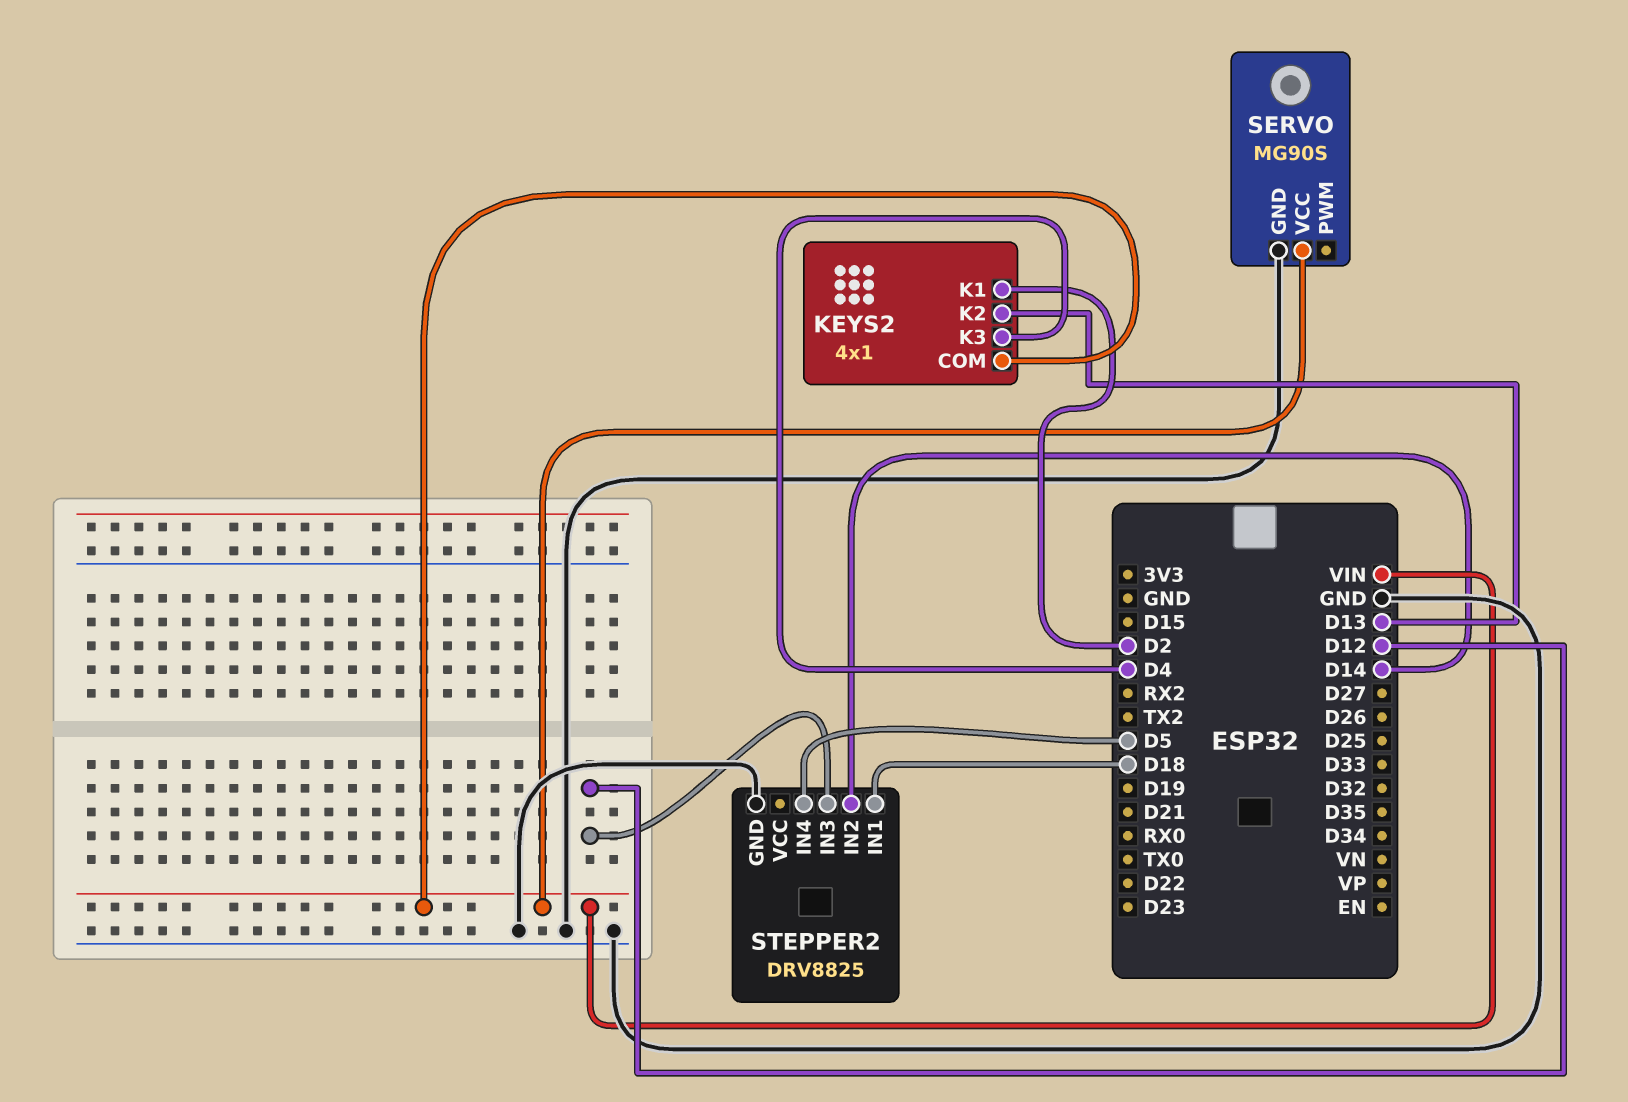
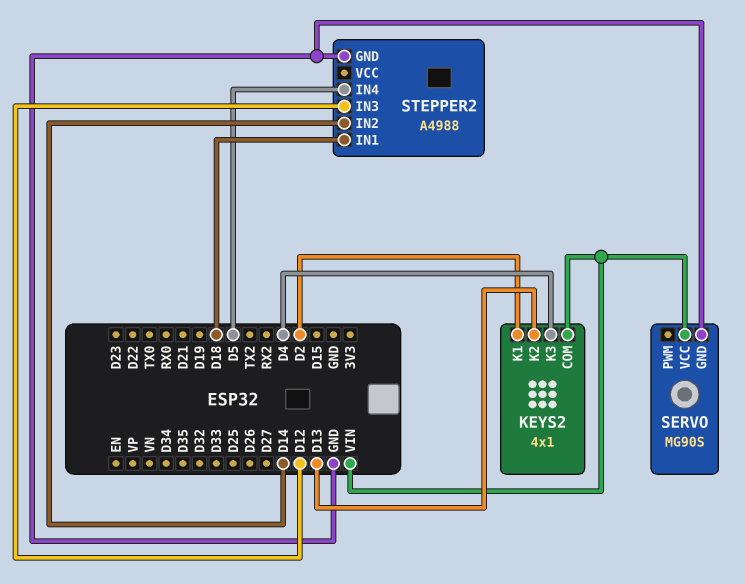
STEPPER2: DRV8825 -> A4988

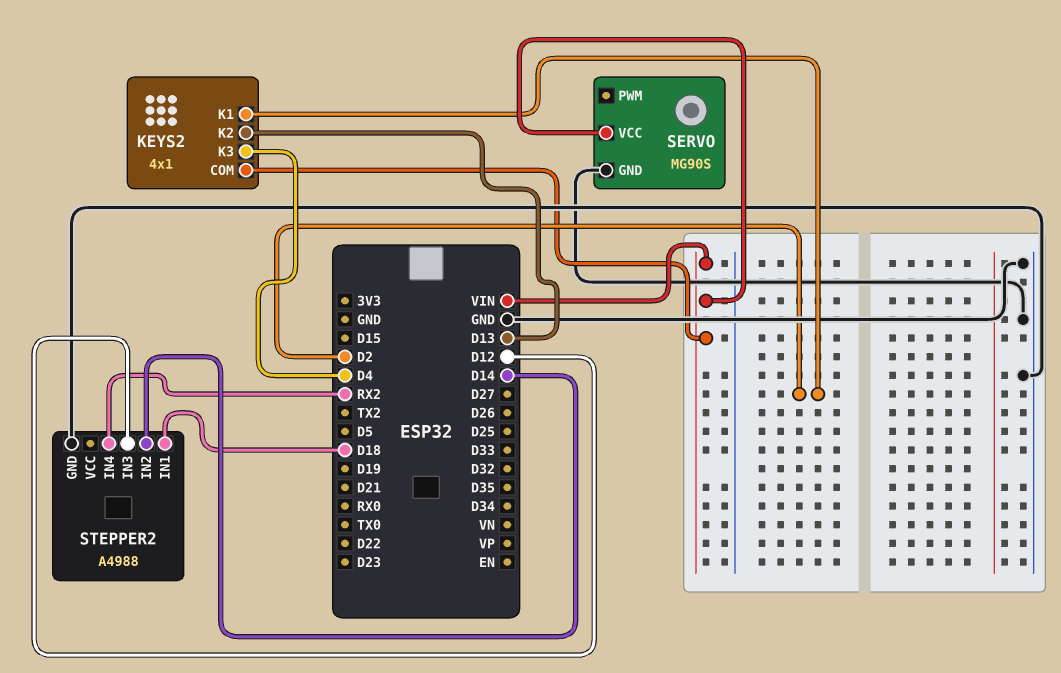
STEPPER2 pin IN4: D5 -> RX2

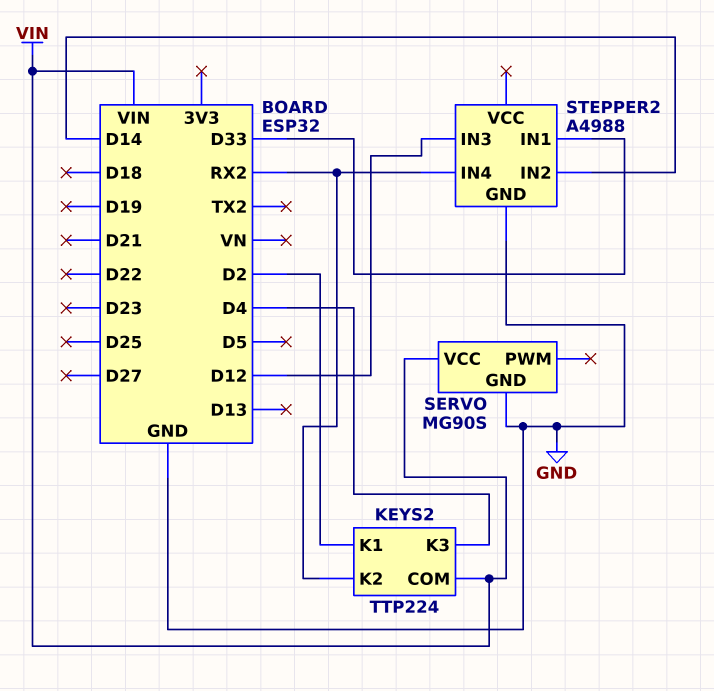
KEYS2: 4x1 -> TTP224
KEYS2 pin K2: D13 -> RX2
STEPPER2 pin IN1: D18 -> D33

